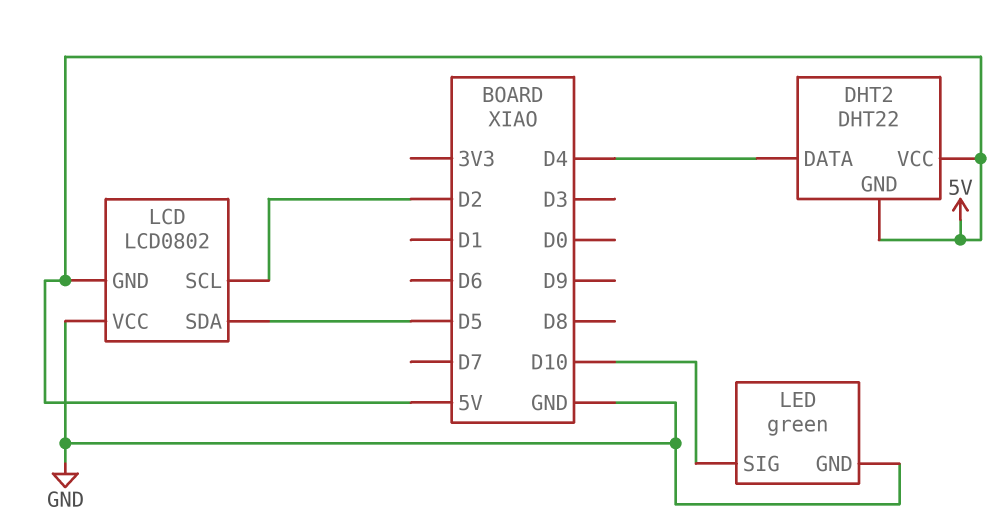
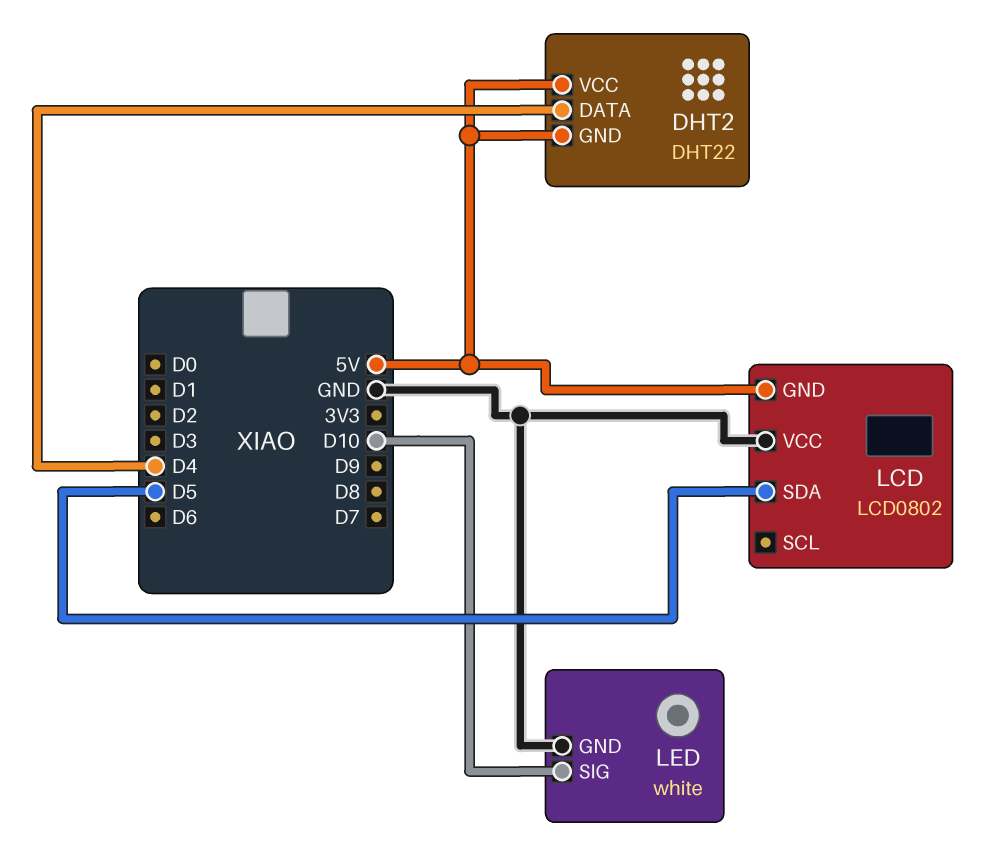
LCD pin SCL: D2 -> none
LED: green -> white

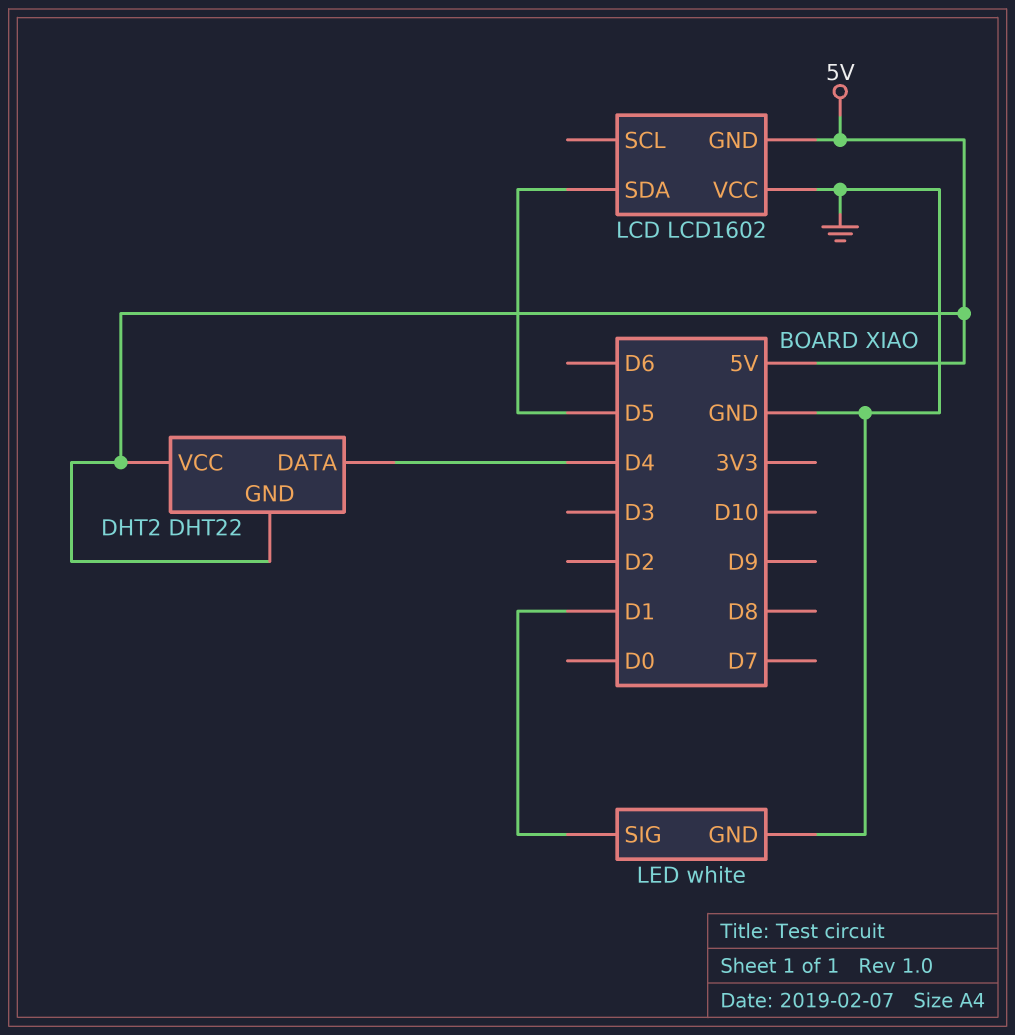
LCD: LCD0802 -> LCD1602
LED pin SIG: D10 -> D1

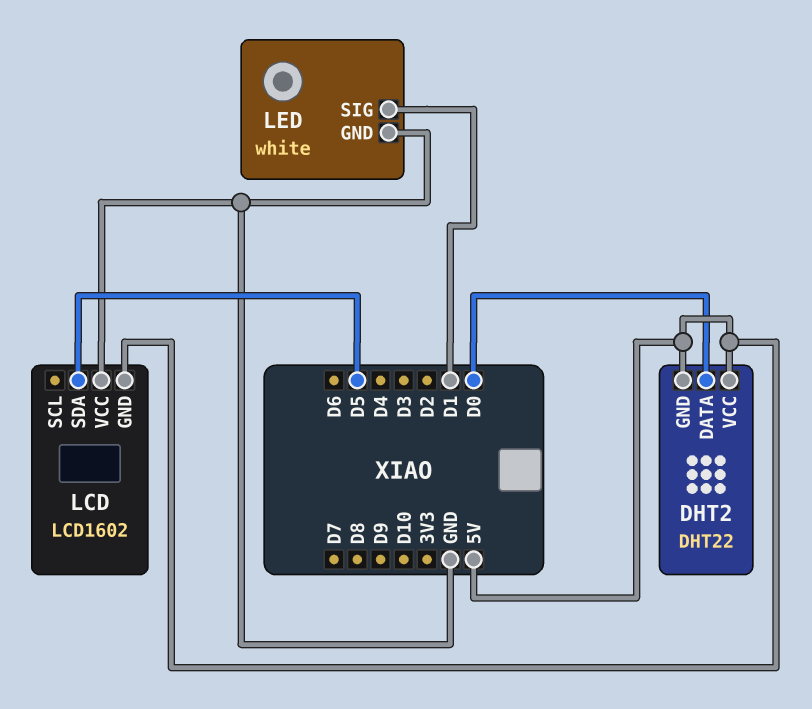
DHT2 pin DATA: D4 -> D0

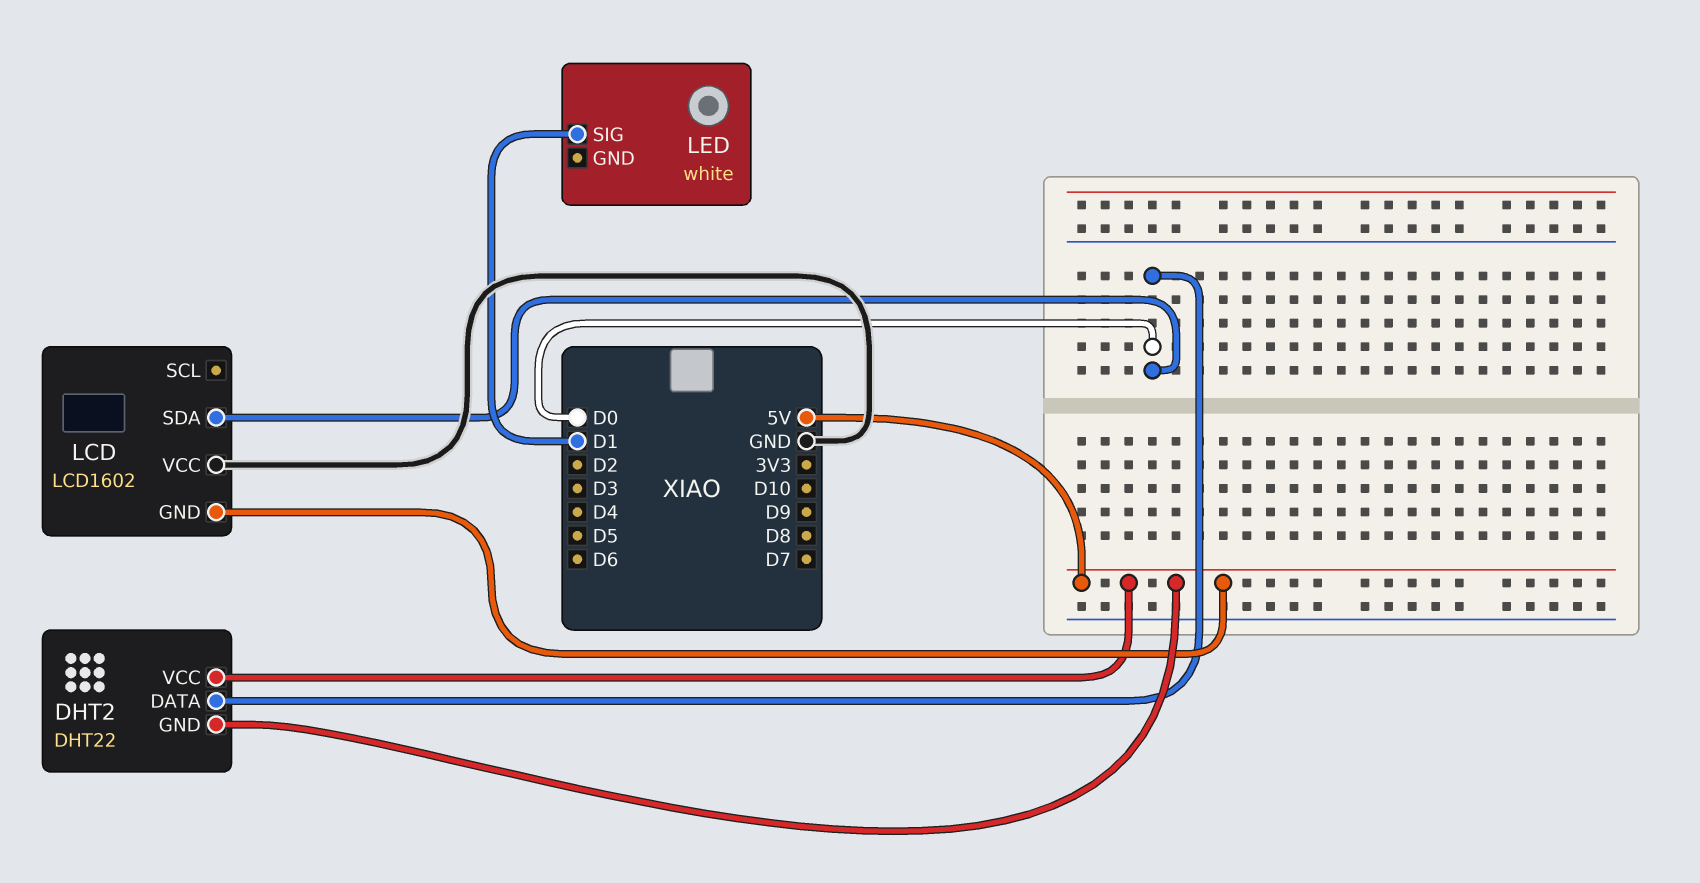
LCD pin SDA: D5 -> D0
LED pin GND: GND -> none

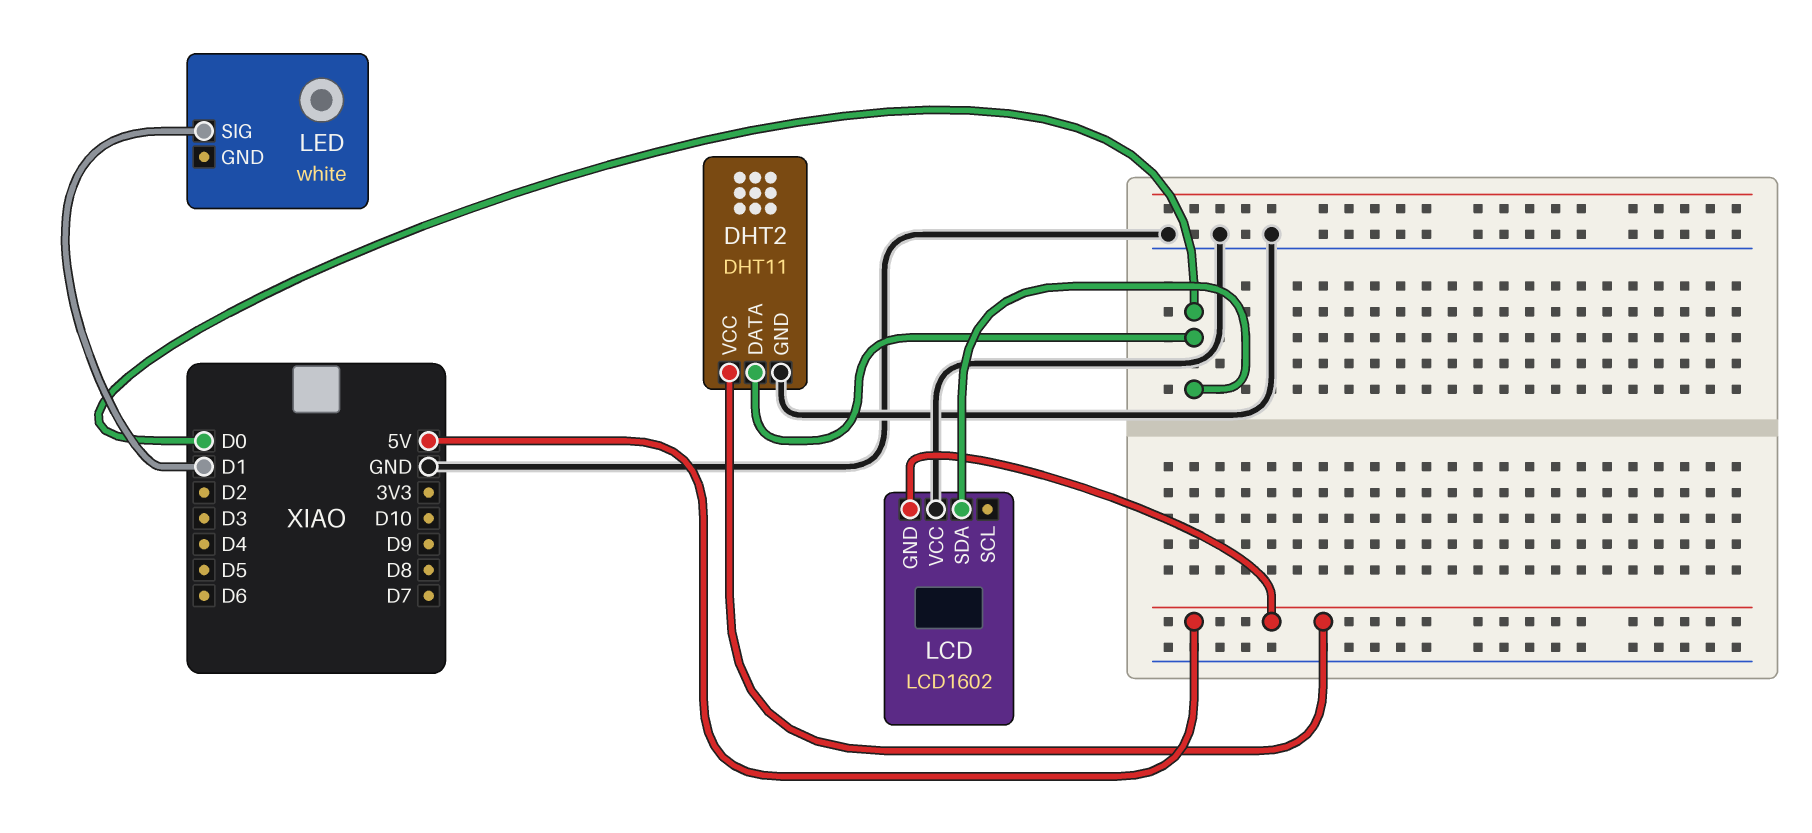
DHT2: DHT22 -> DHT11
DHT2 pin GND: 5V -> GND

